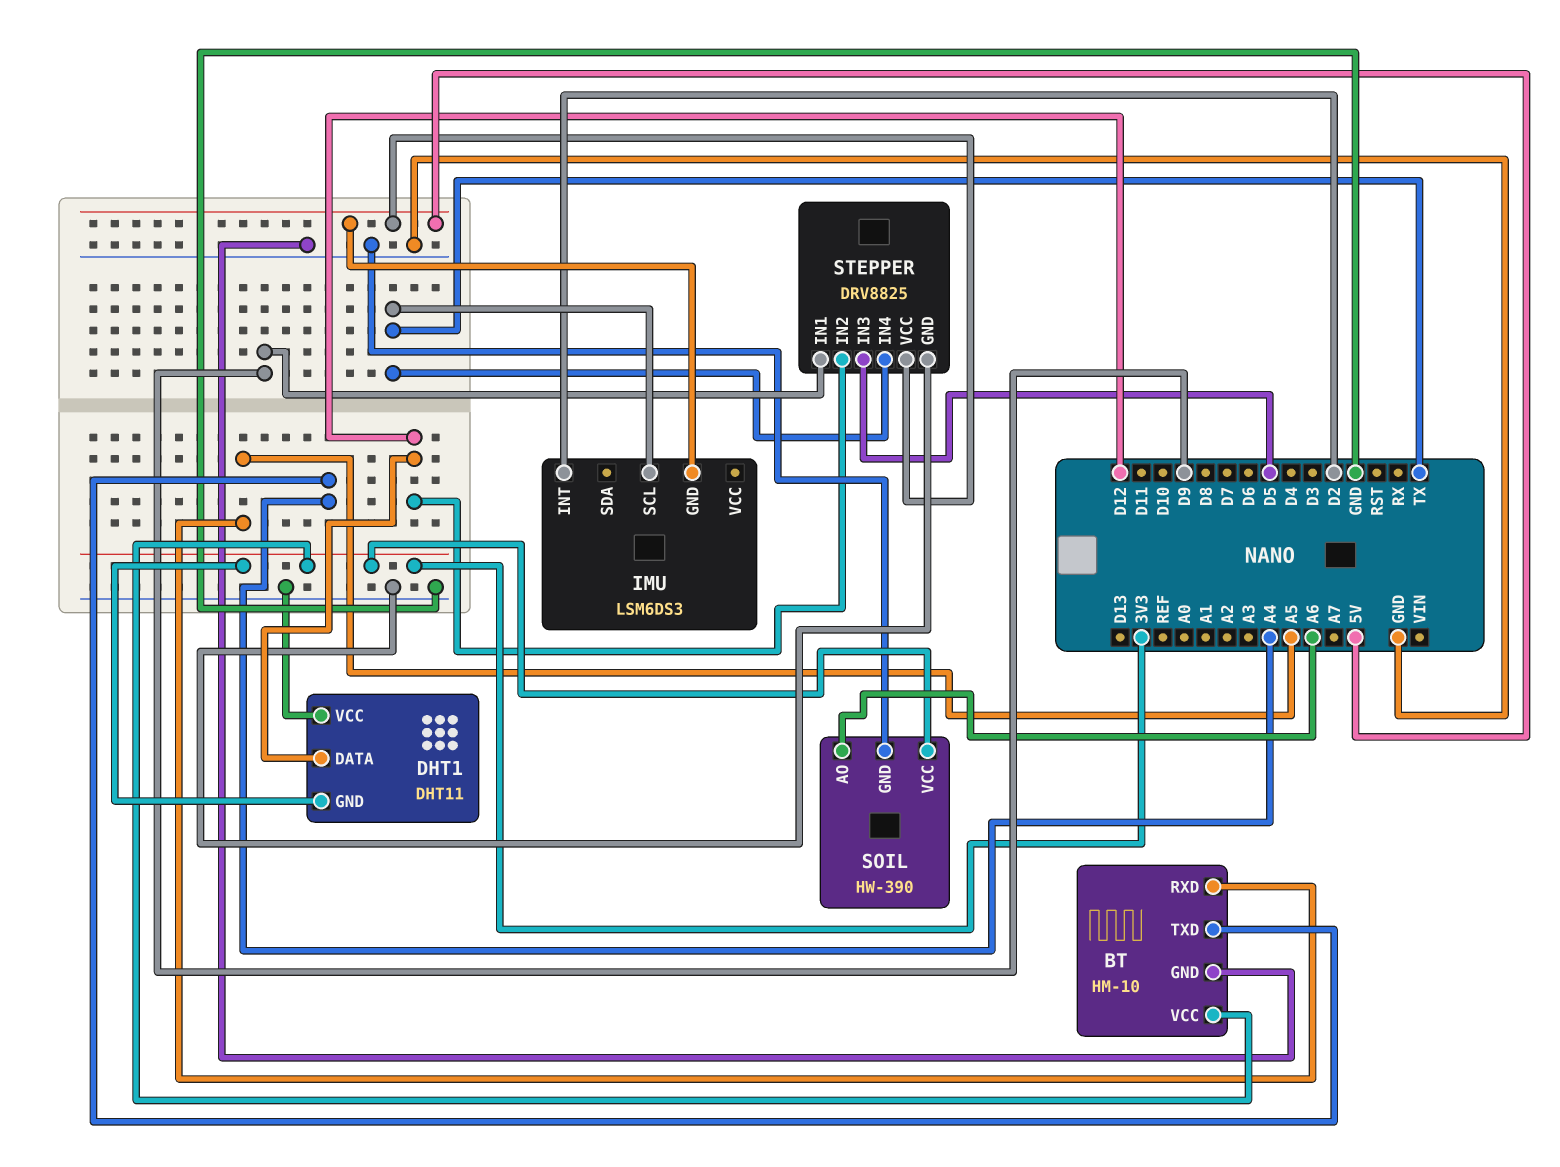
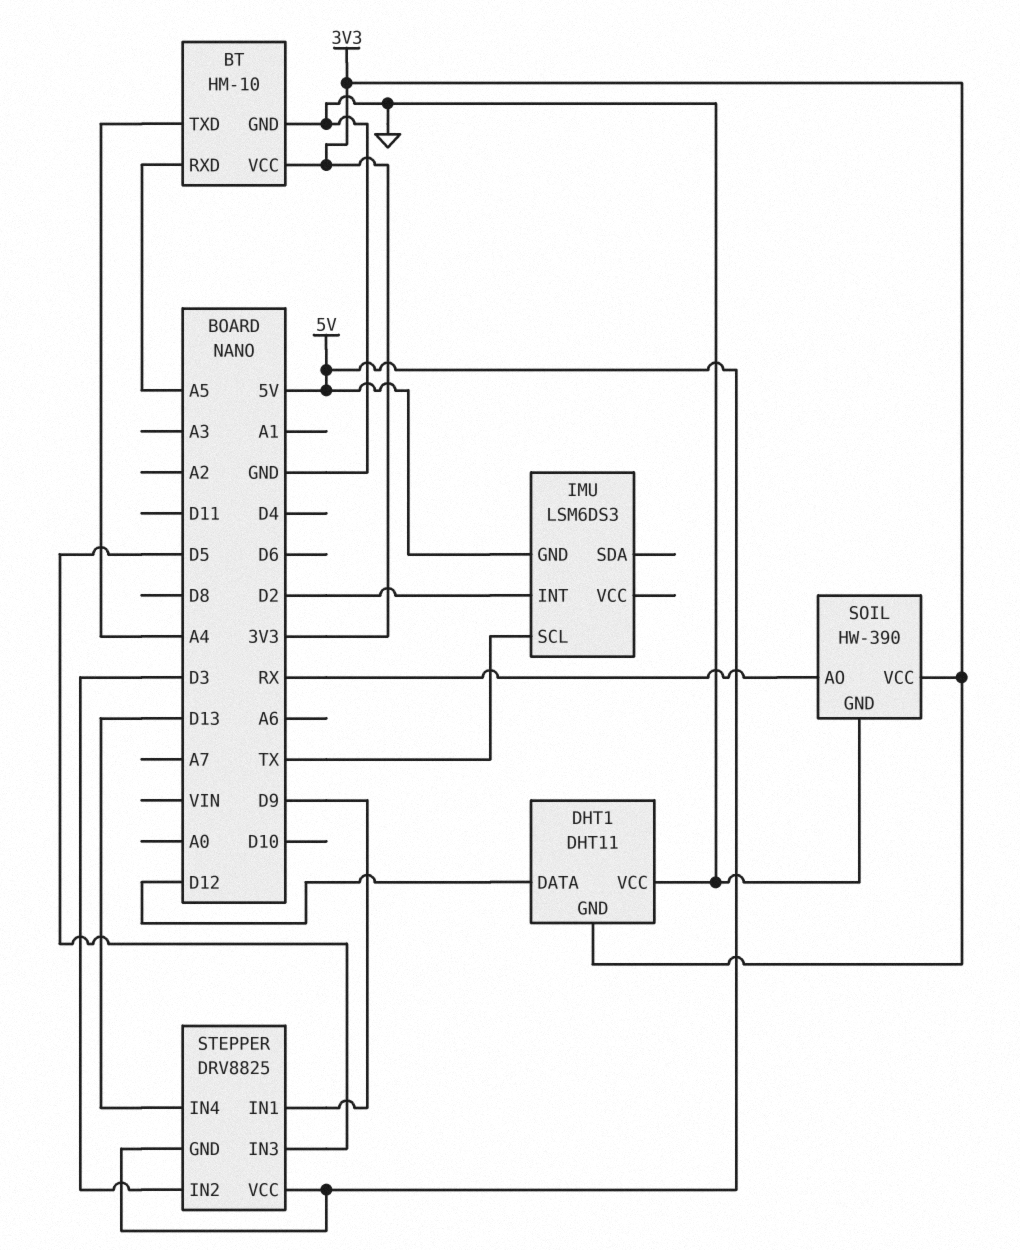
SOIL pin AO: A6 -> RX
STEPPER pin GND: GND -> 5V
STEPPER pin IN2: D12 -> D3
STEPPER pin IN4: TX -> D13

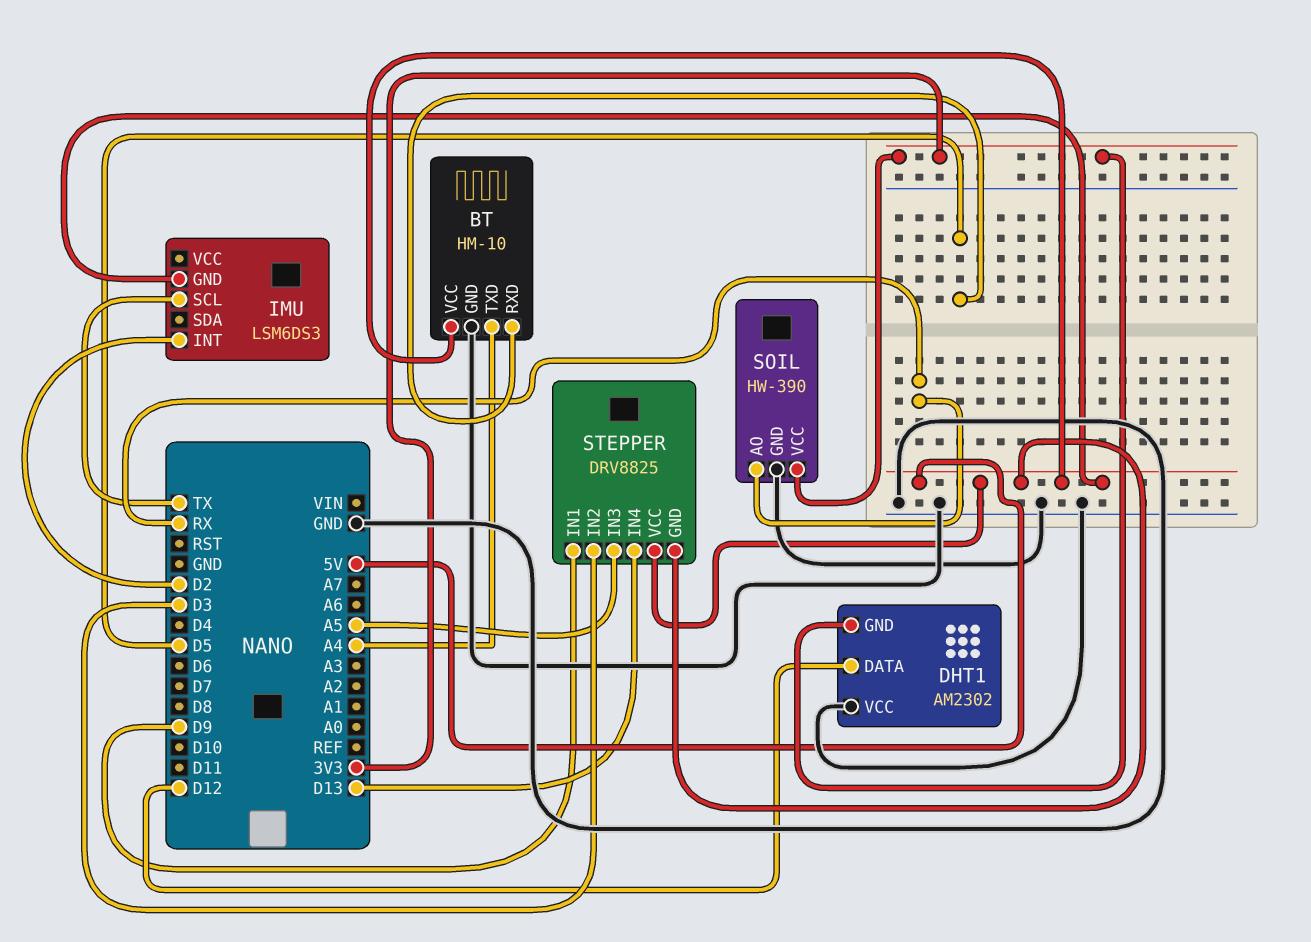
BT pin RXD: A5 -> D5
BT pin VCC: 3V3 -> 5V
DHT1: DHT11 -> AM2302
STEPPER pin IN3: D5 -> A5

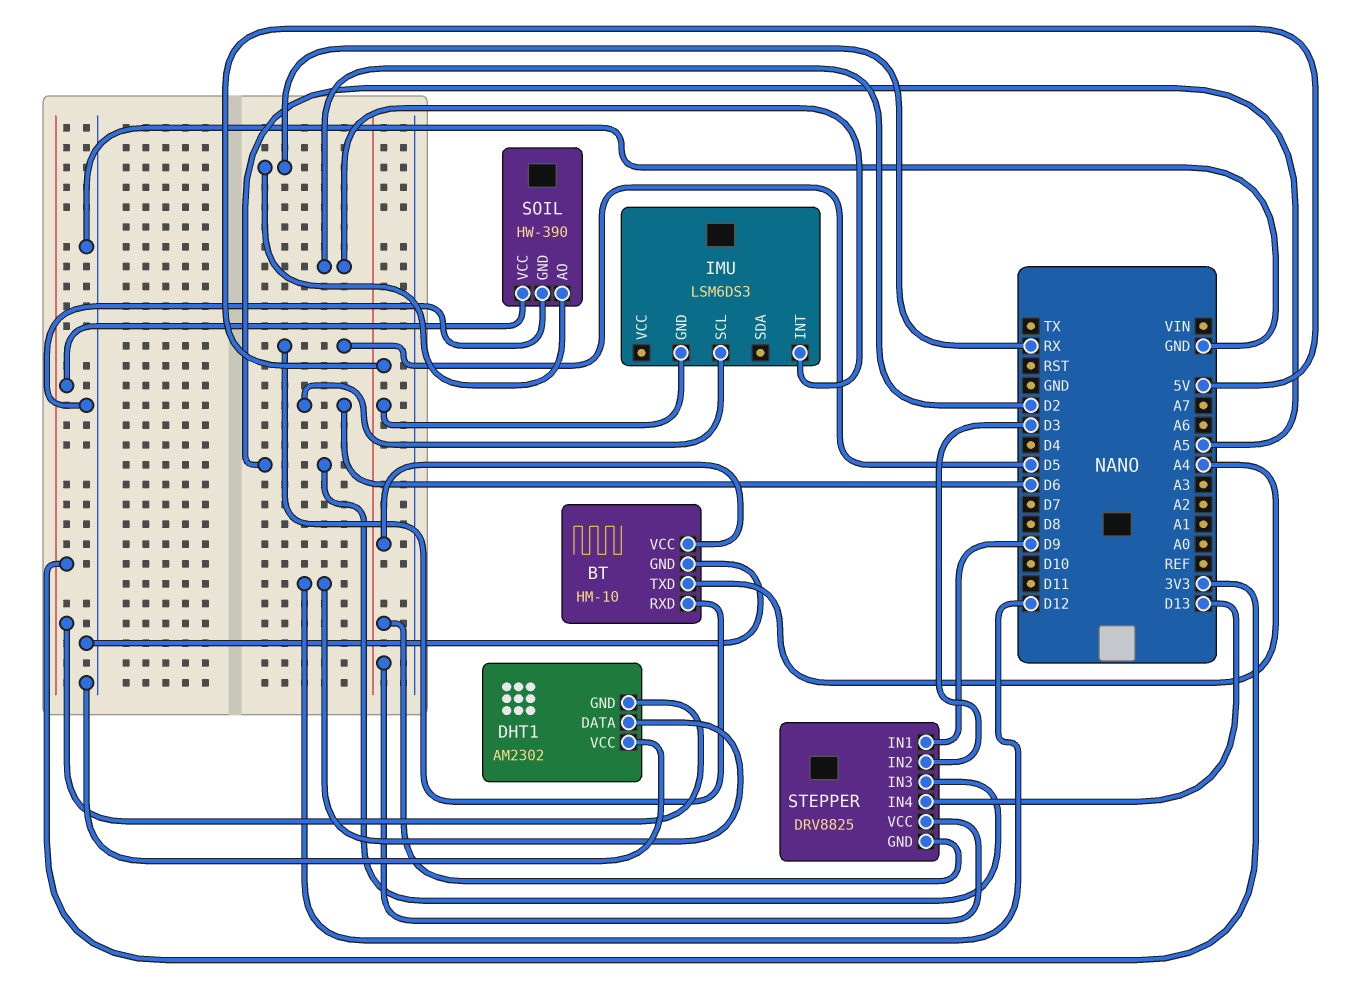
IMU pin SCL: TX -> D6

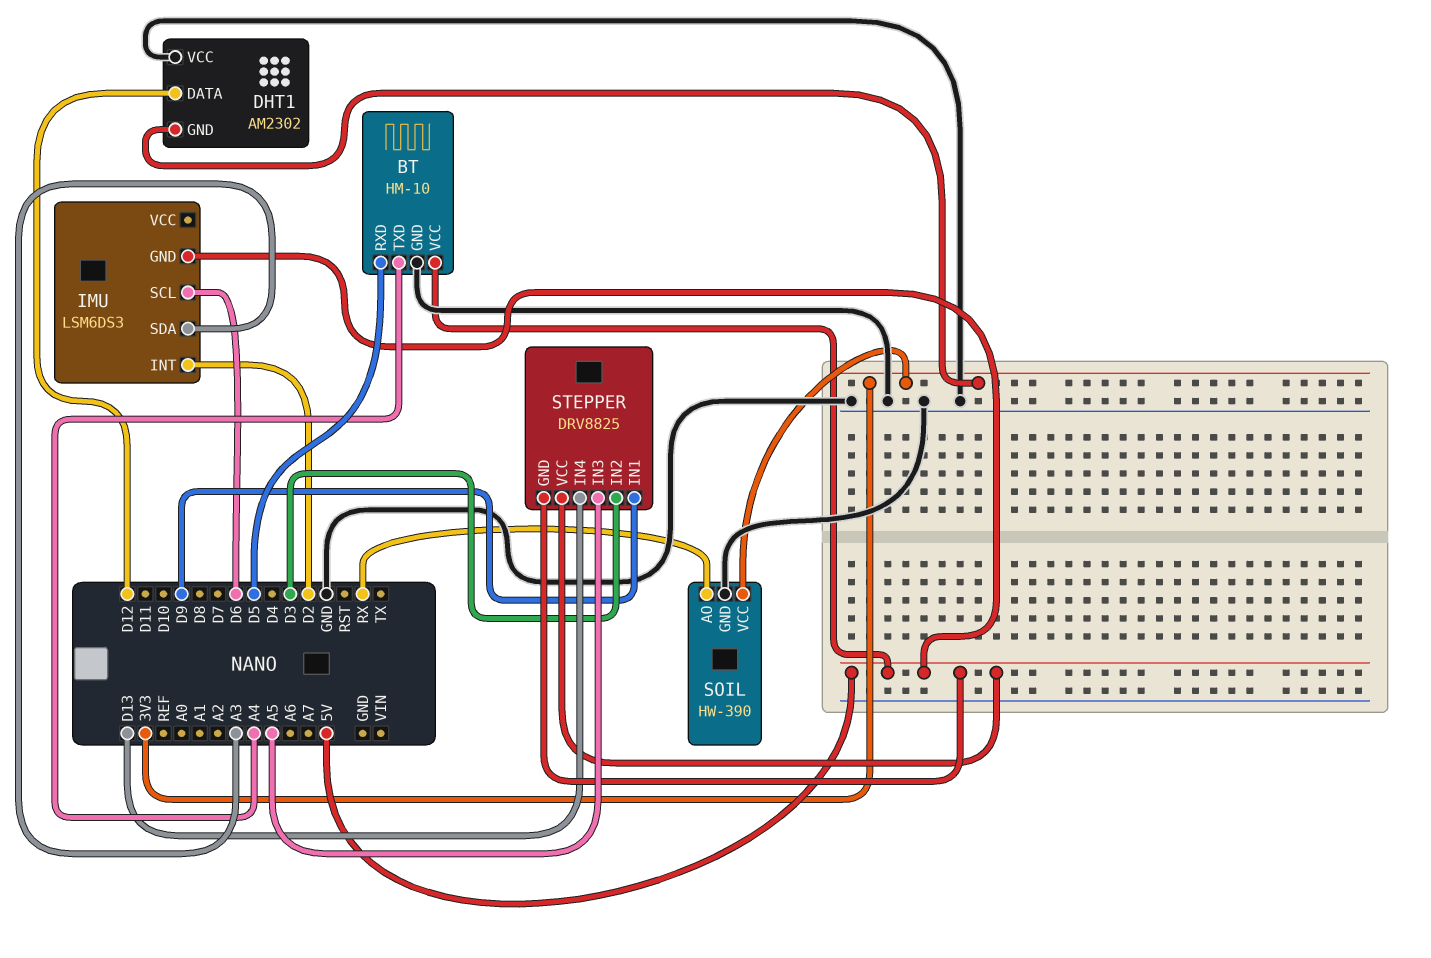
IMU pin SDA: none -> A3

